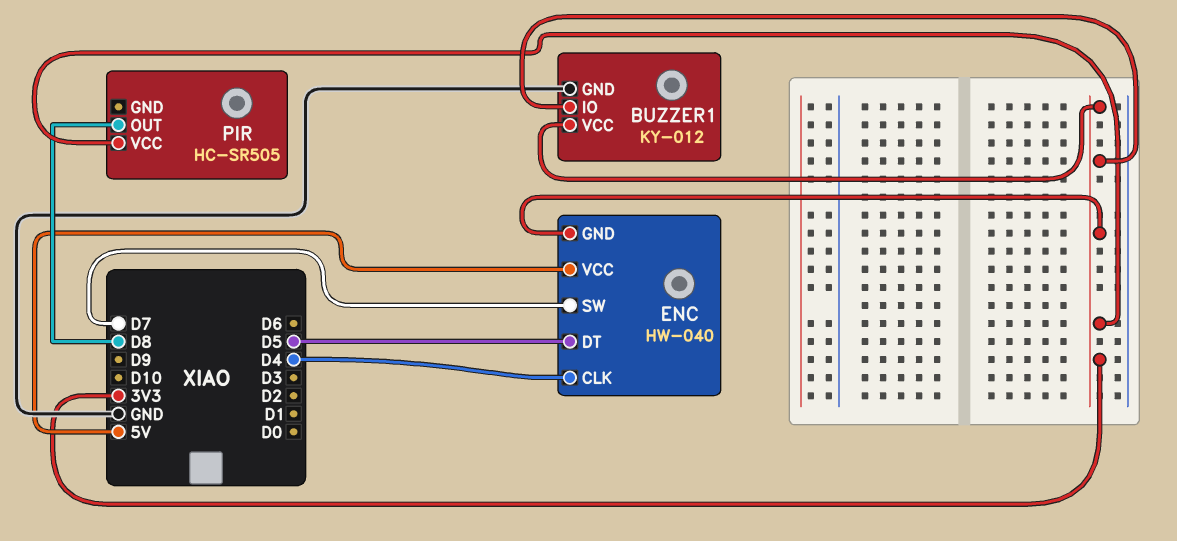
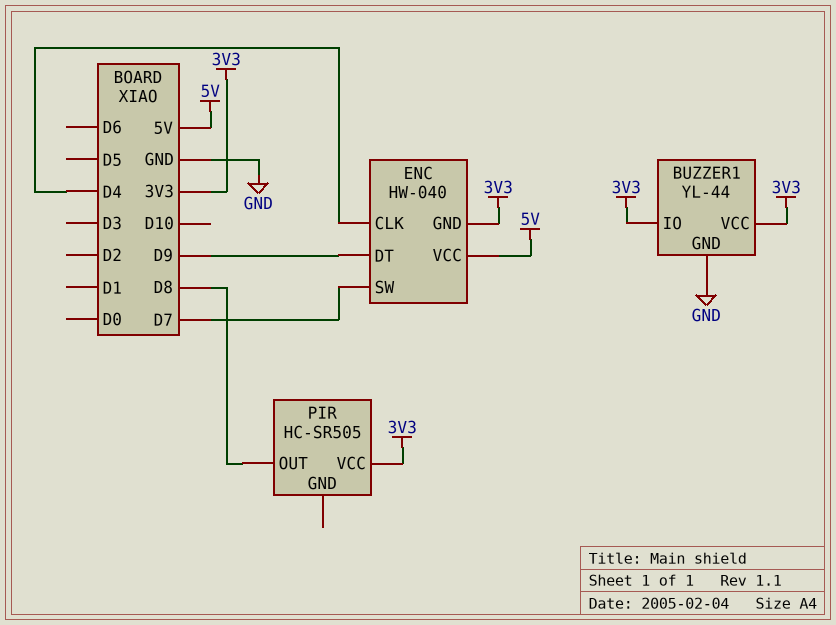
BUZZER1: KY-012 -> YL-44
ENC pin DT: D5 -> D9

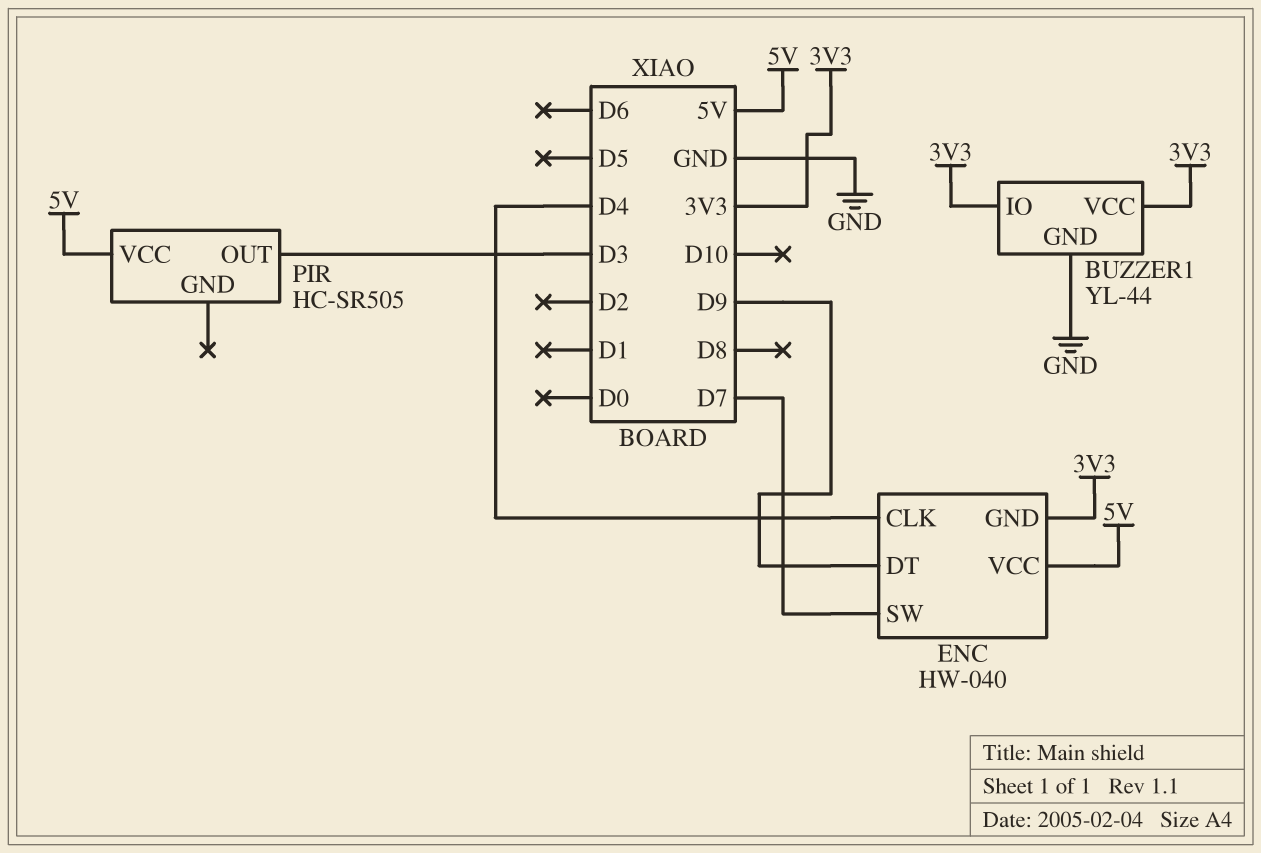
PIR pin OUT: D8 -> D3
PIR pin VCC: 3V3 -> 5V

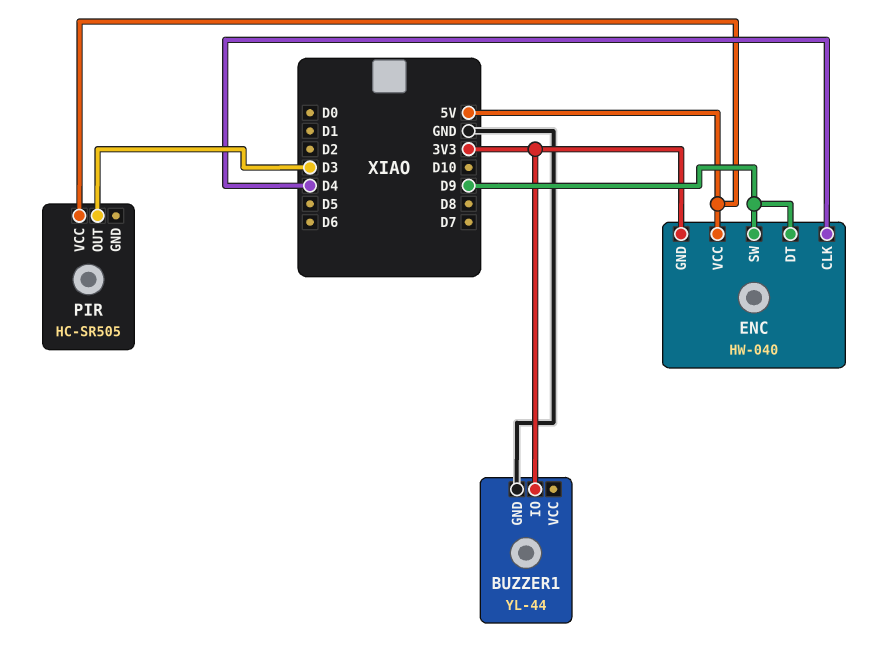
BUZZER1 pin VCC: 3V3 -> none
ENC pin SW: D7 -> D9

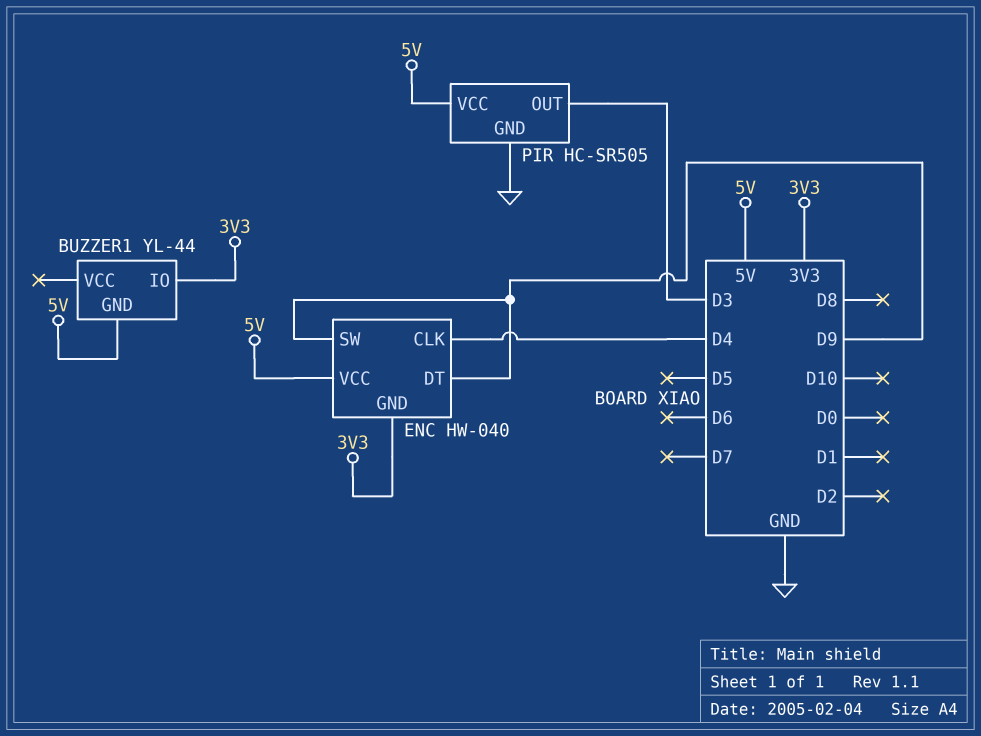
BUZZER1 pin GND: GND -> 5V
PIR pin GND: none -> GND

